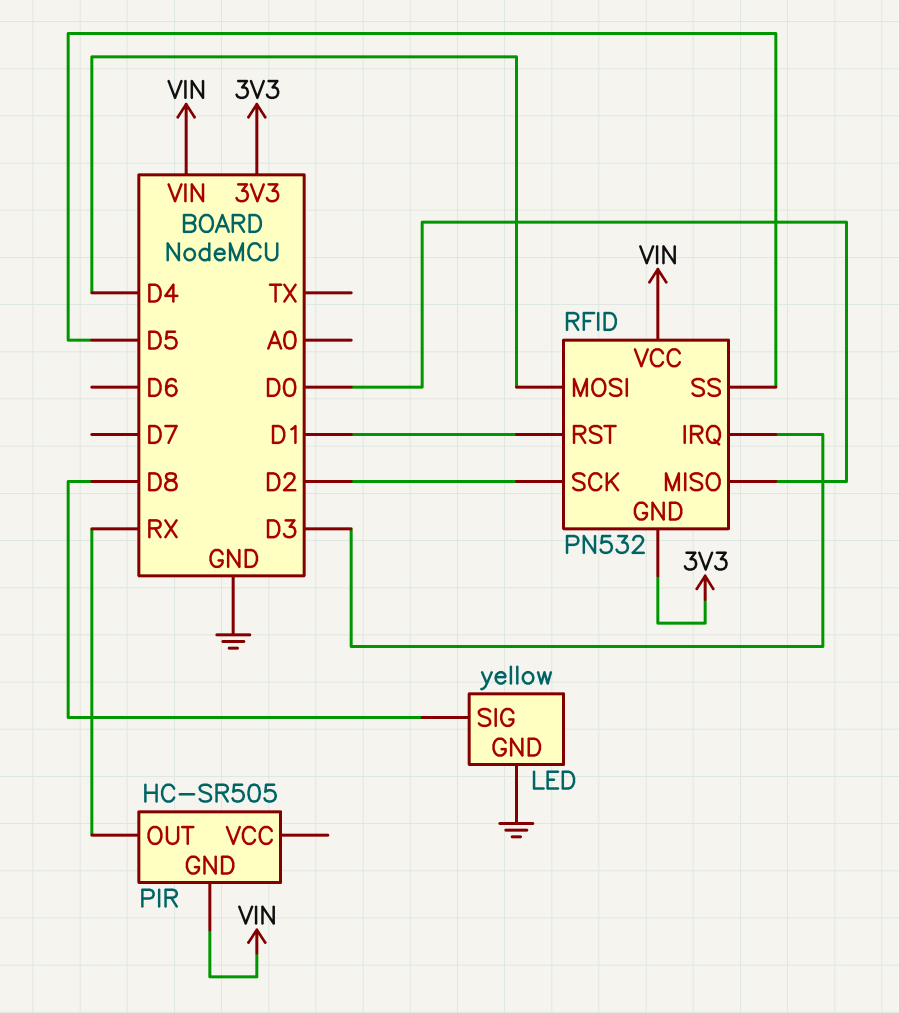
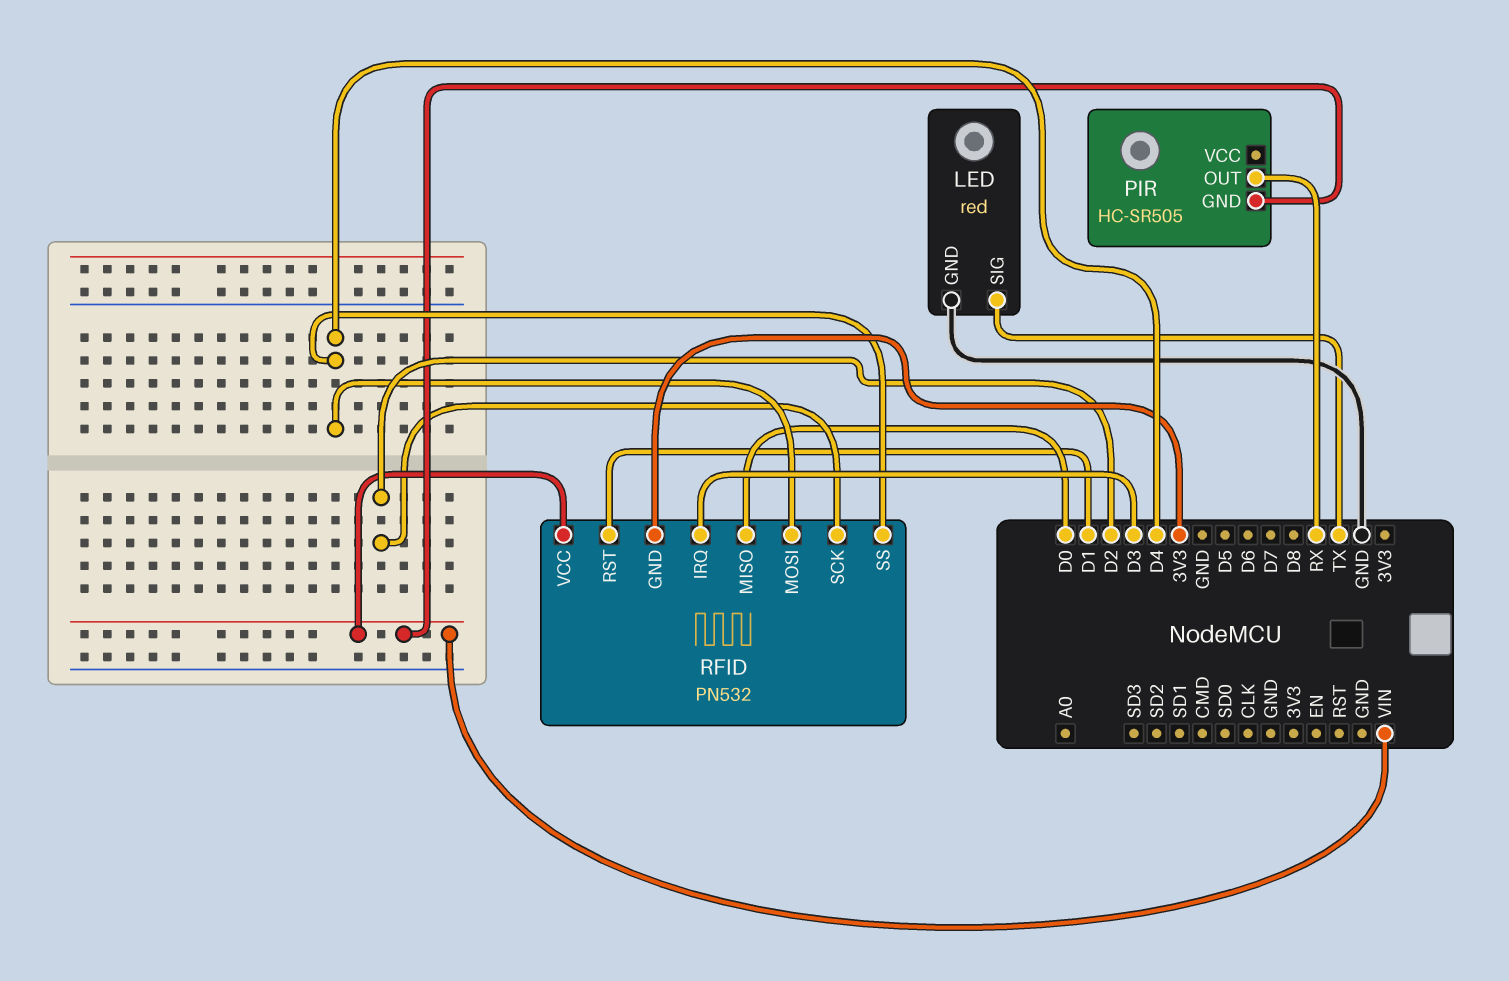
LED: yellow -> red
LED pin SIG: D8 -> TX
RFID pin SS: D5 -> D4

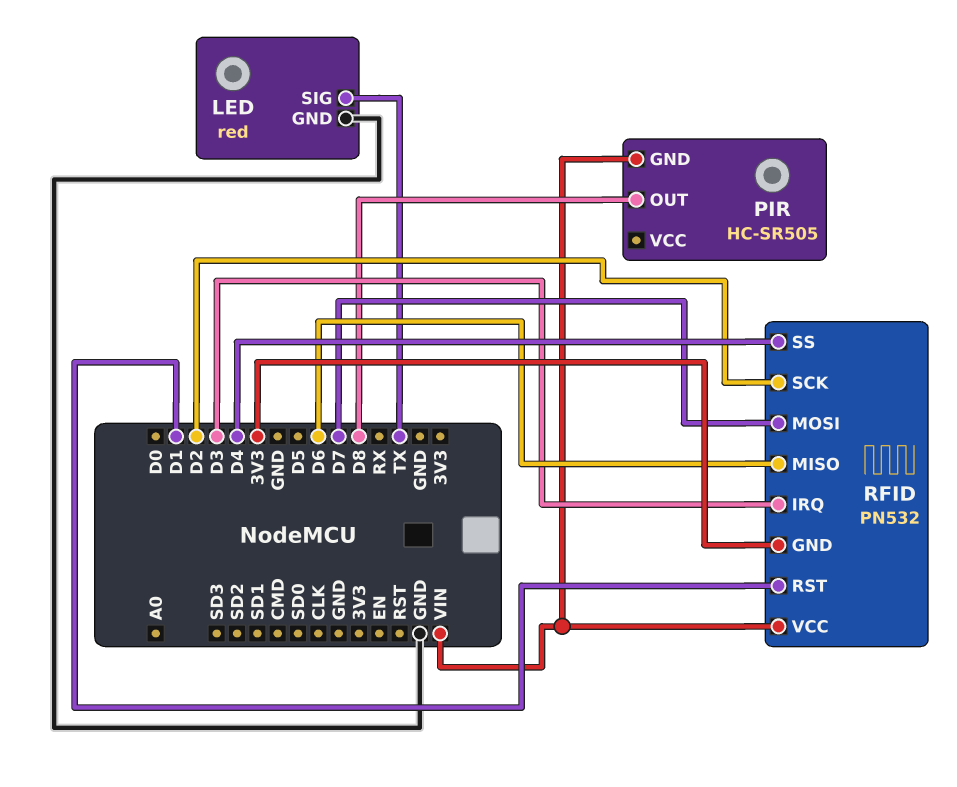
PIR pin OUT: RX -> D8
RFID pin MISO: D0 -> D6
RFID pin MOSI: D4 -> D7

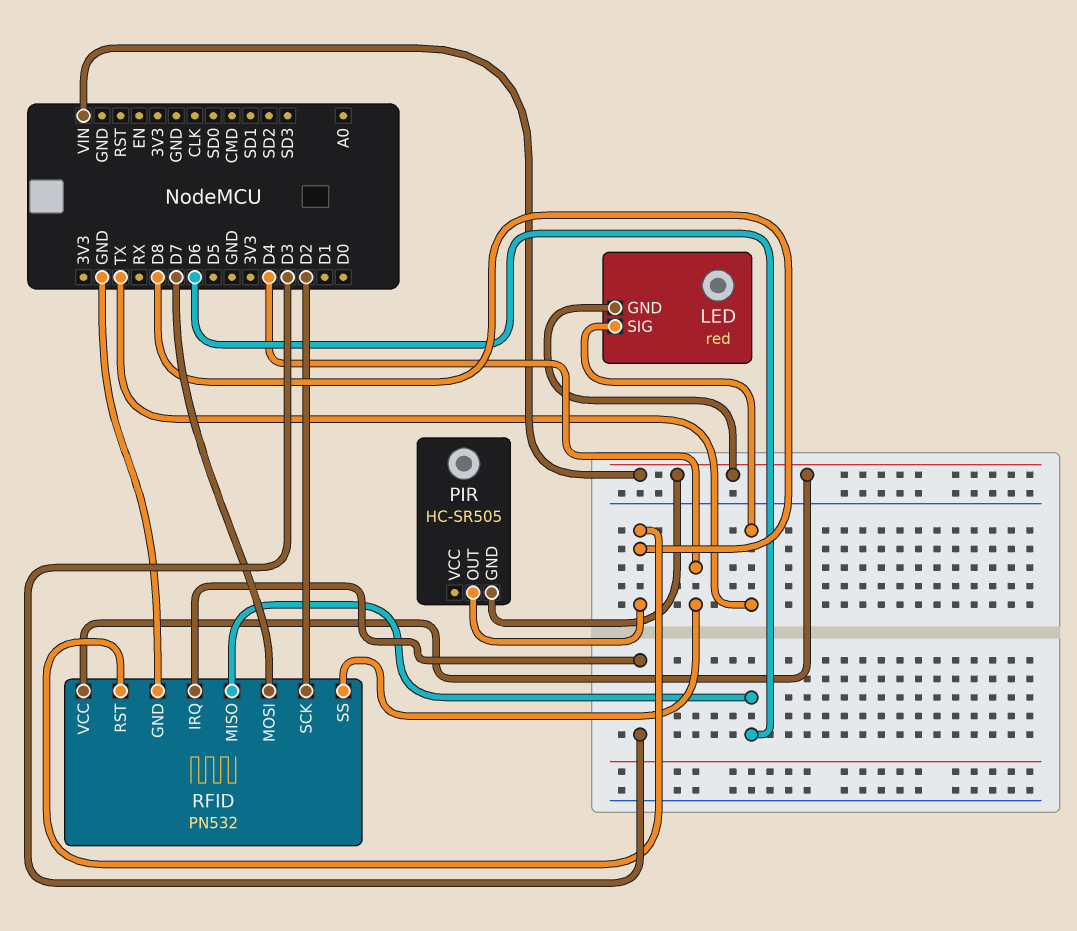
LED pin GND: GND -> VIN
RFID pin GND: 3V3 -> GND
RFID pin RST: D1 -> D8

